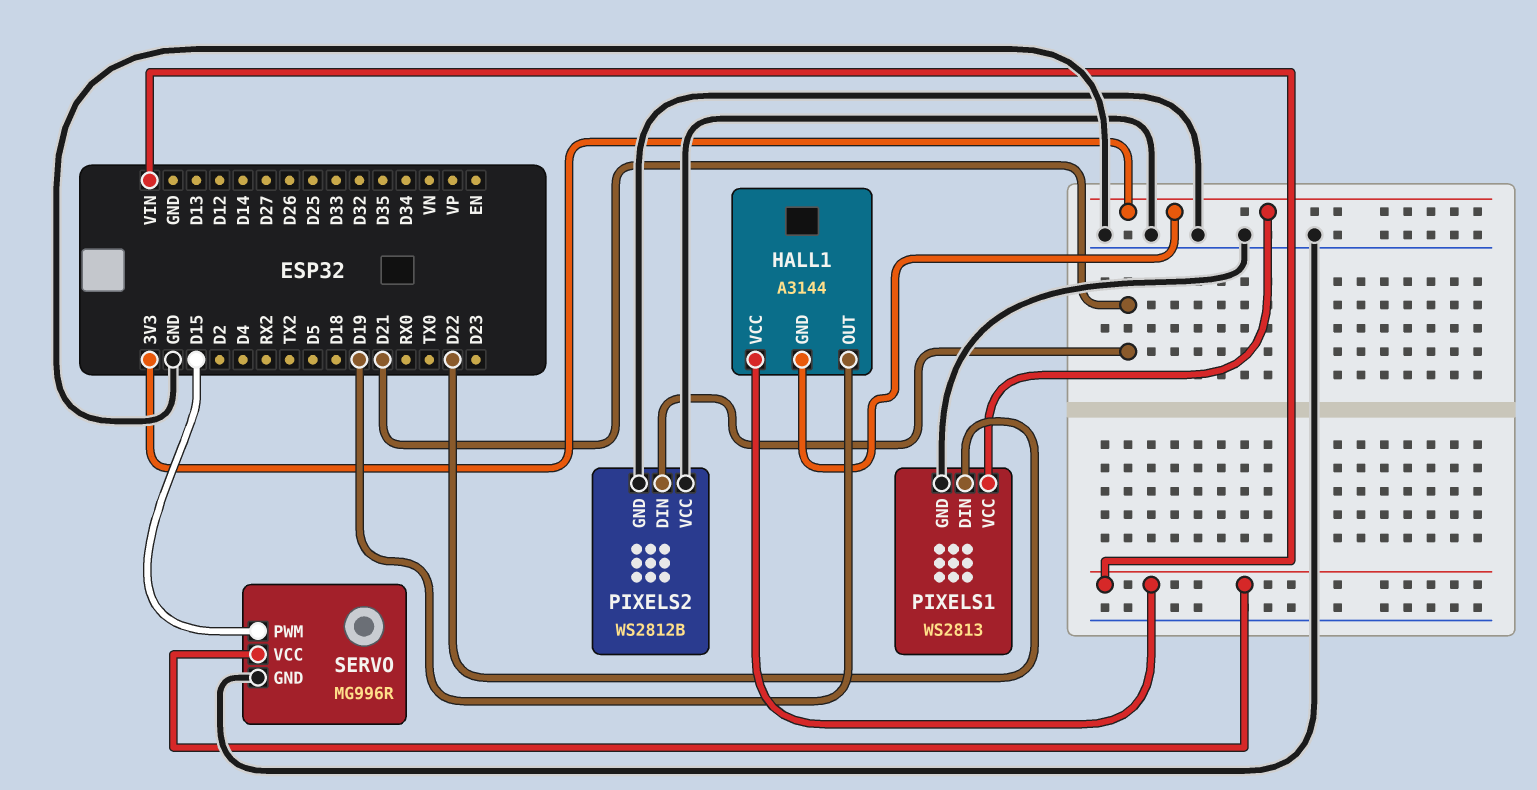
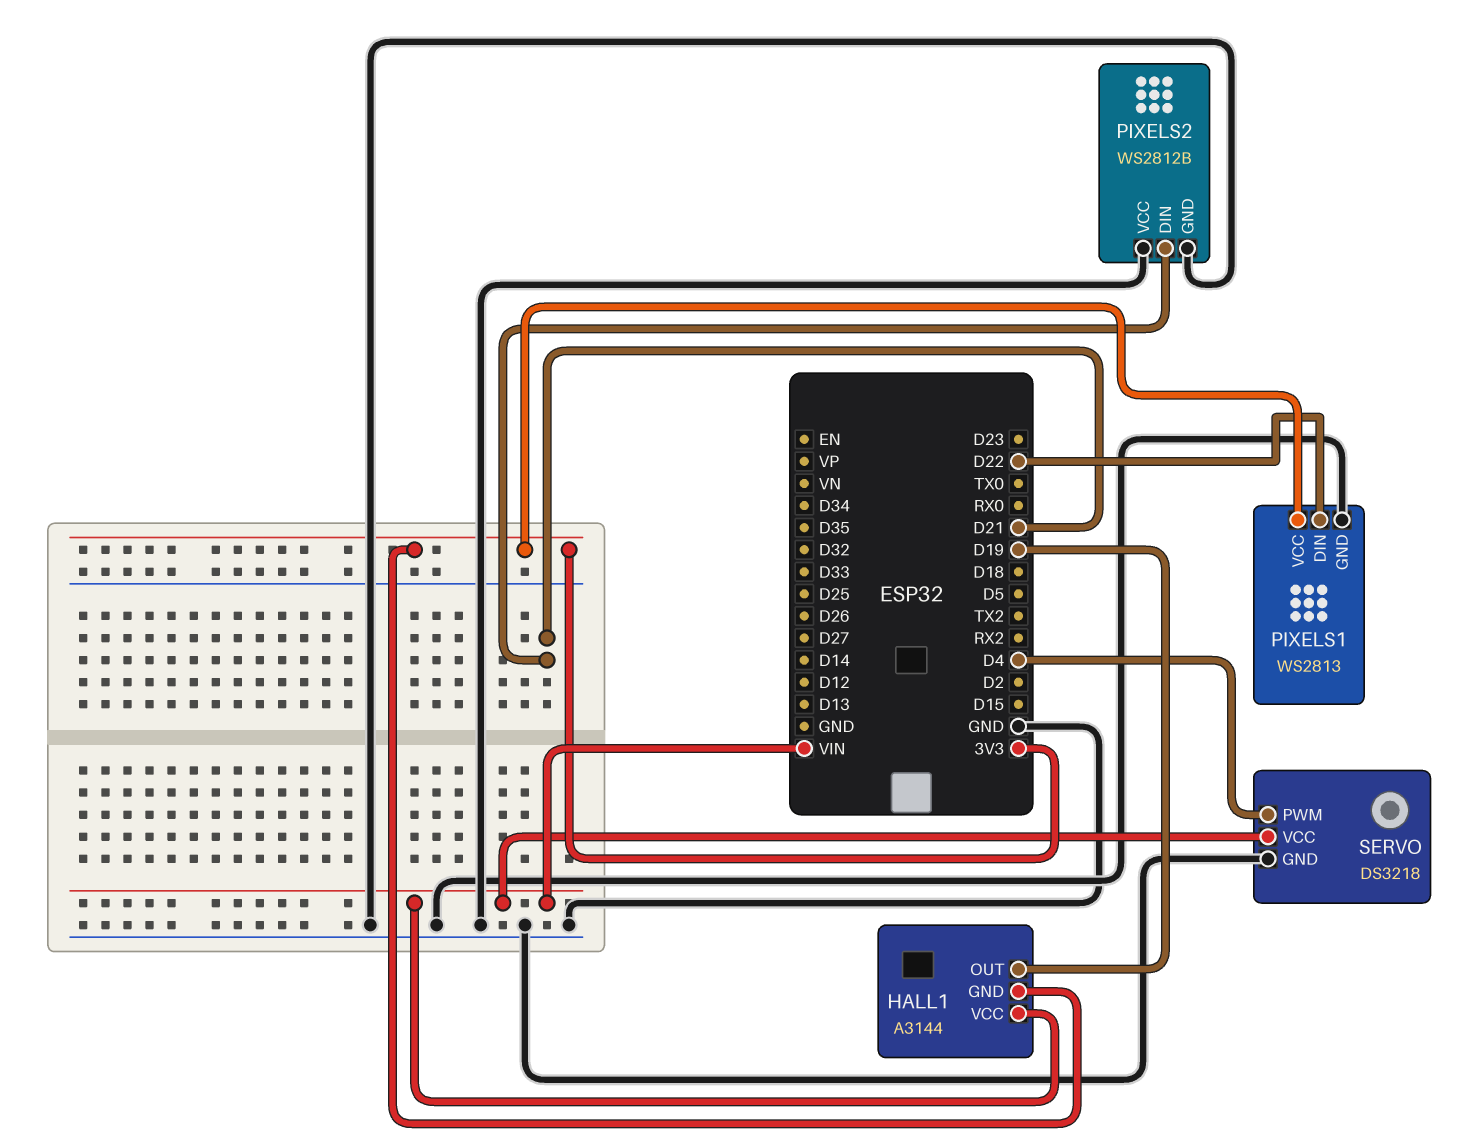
SERVO: MG996R -> DS3218
SERVO pin PWM: D15 -> D4

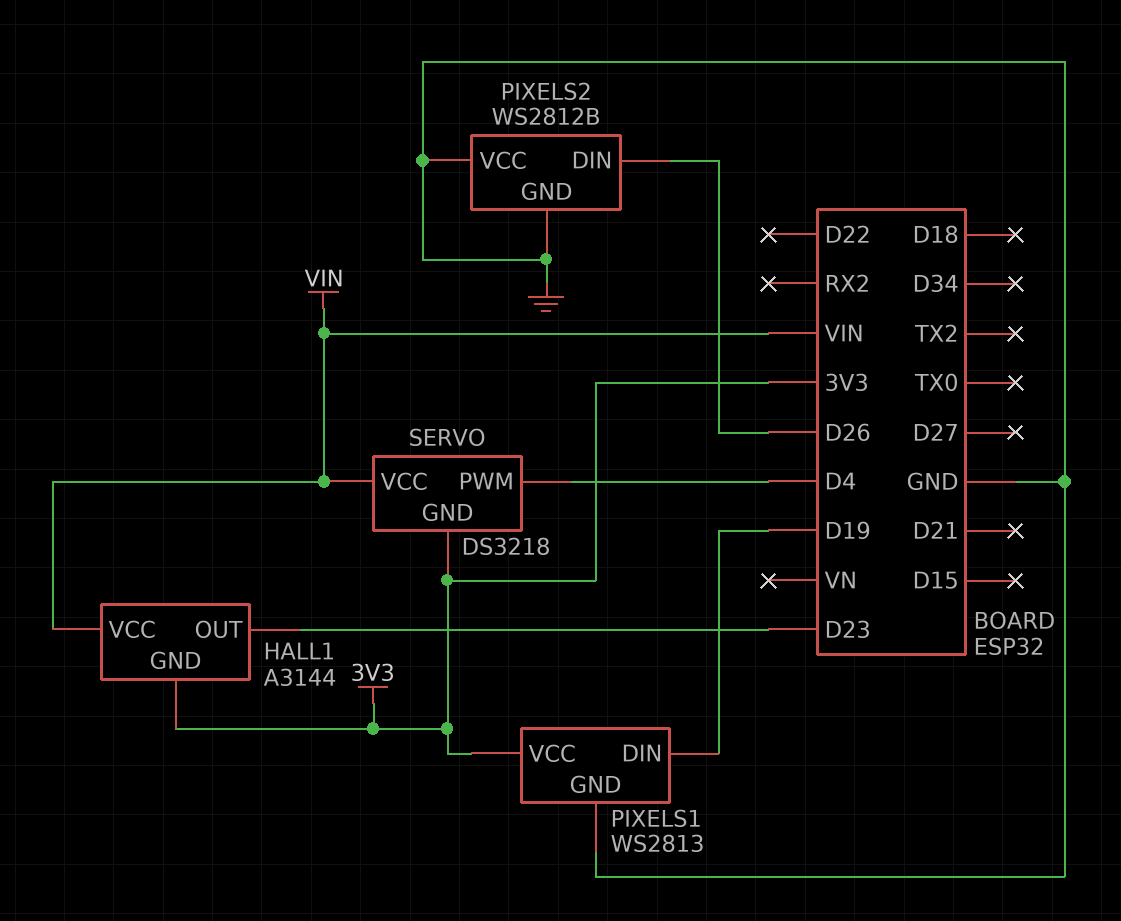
HALL1 pin OUT: D19 -> D23
PIXELS1 pin DIN: D22 -> D19
PIXELS2 pin DIN: D21 -> D26
SERVO pin GND: GND -> 3V3

